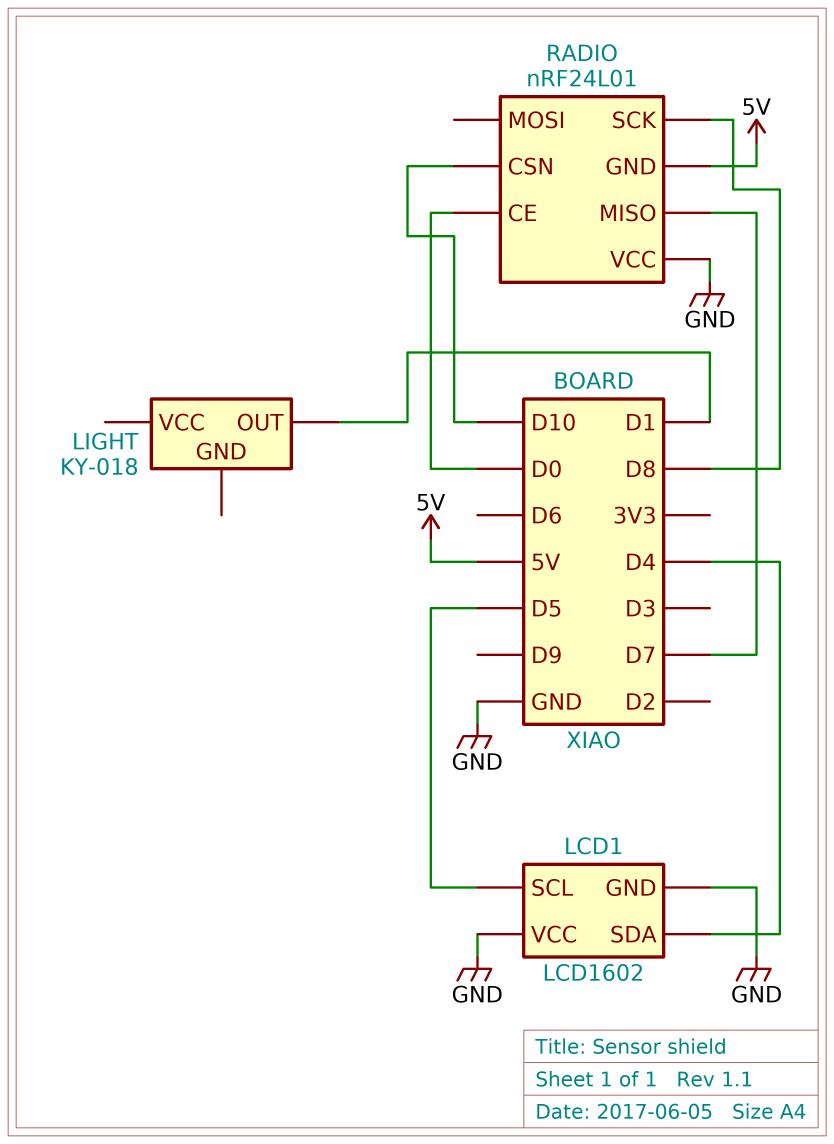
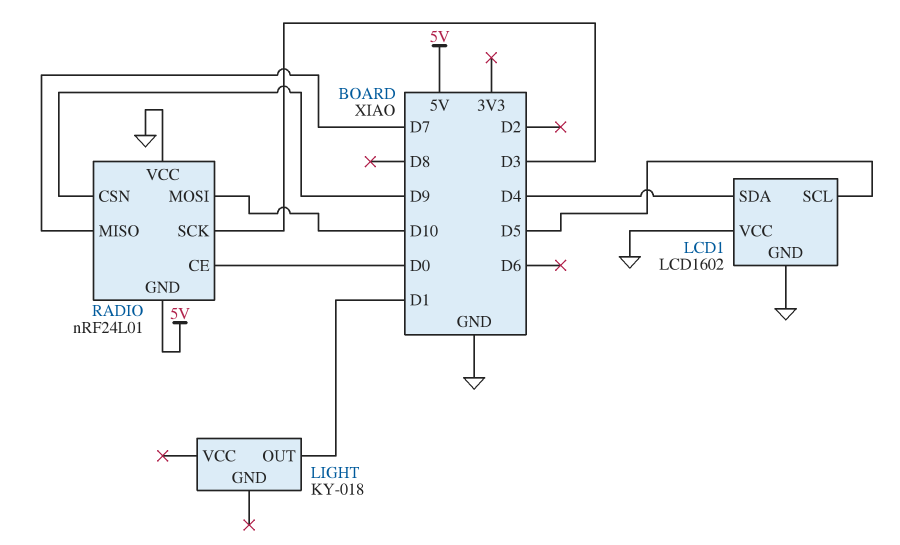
RADIO pin CSN: D10 -> D9
RADIO pin MOSI: none -> D10
RADIO pin SCK: D8 -> D3

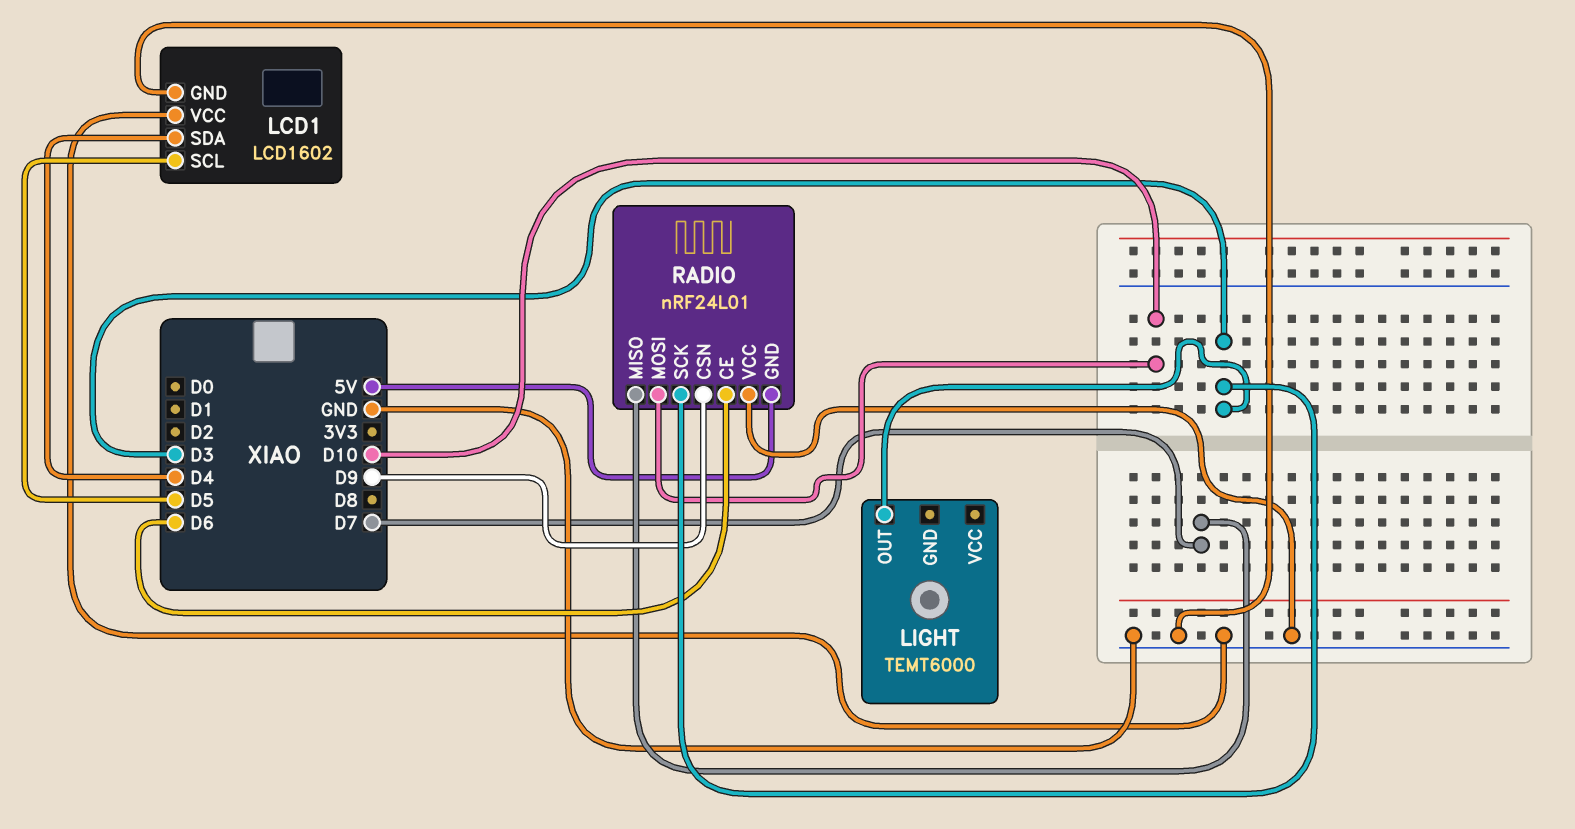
LIGHT: KY-018 -> TEMT6000
LIGHT pin OUT: D1 -> D3
RADIO pin CE: D0 -> D6

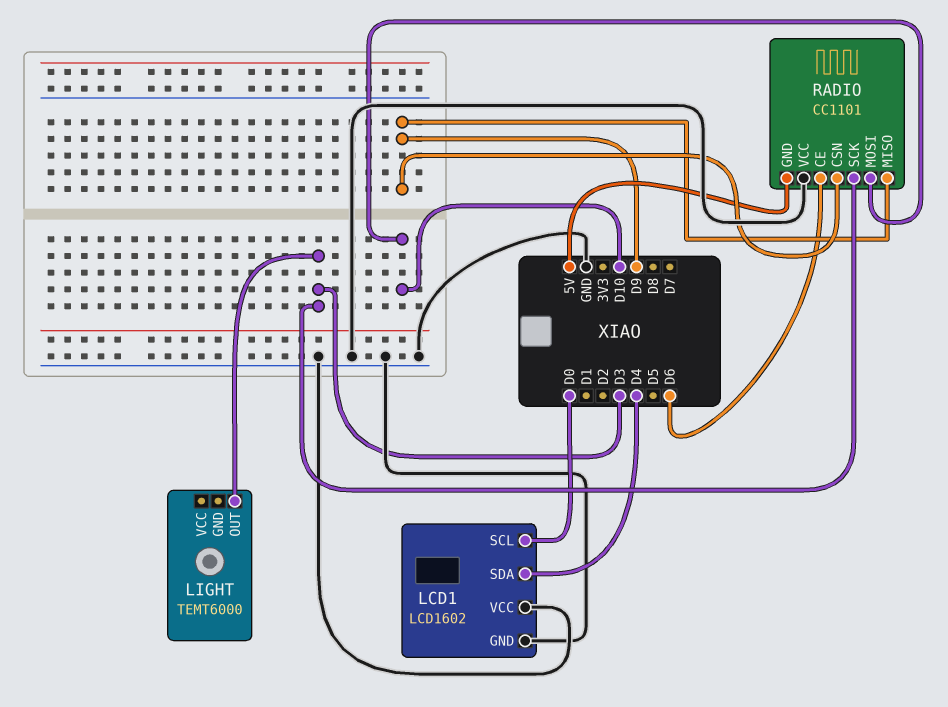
LCD1 pin SCL: D5 -> D0
RADIO: nRF24L01 -> CC1101
RADIO pin MISO: D7 -> D9

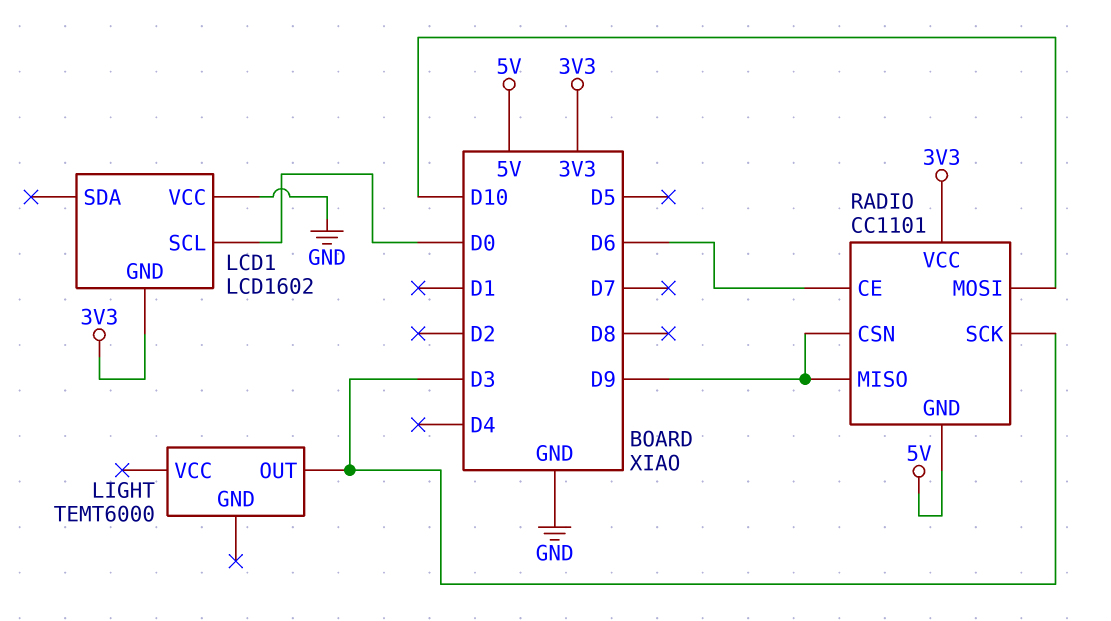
LCD1 pin GND: GND -> 3V3
LCD1 pin SDA: D4 -> none
RADIO pin VCC: GND -> 3V3

